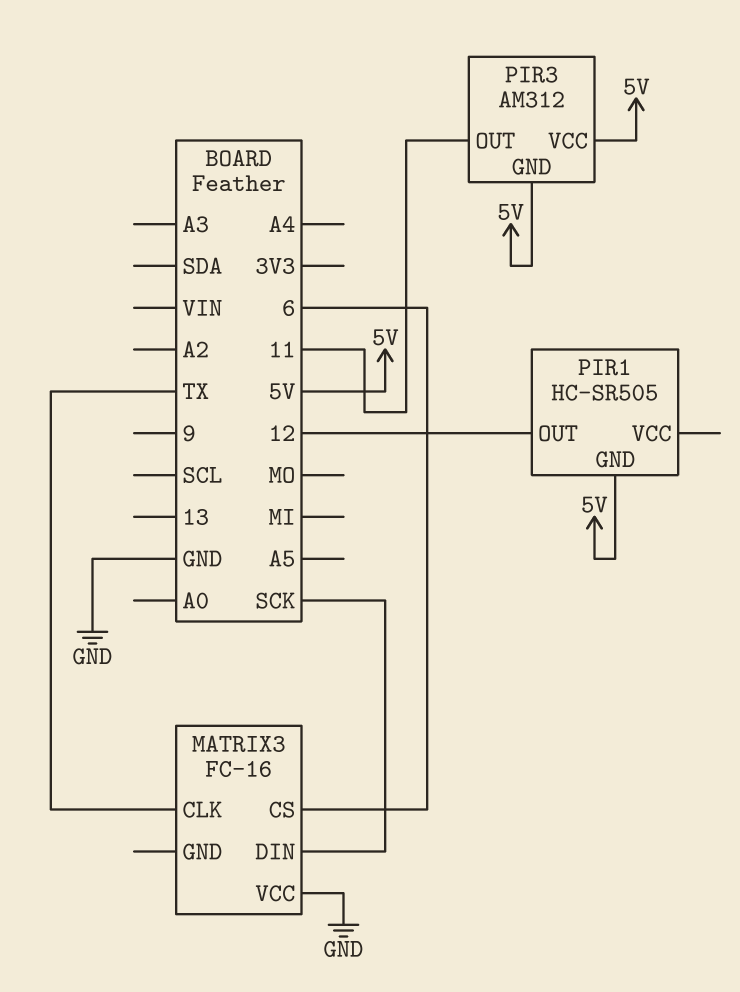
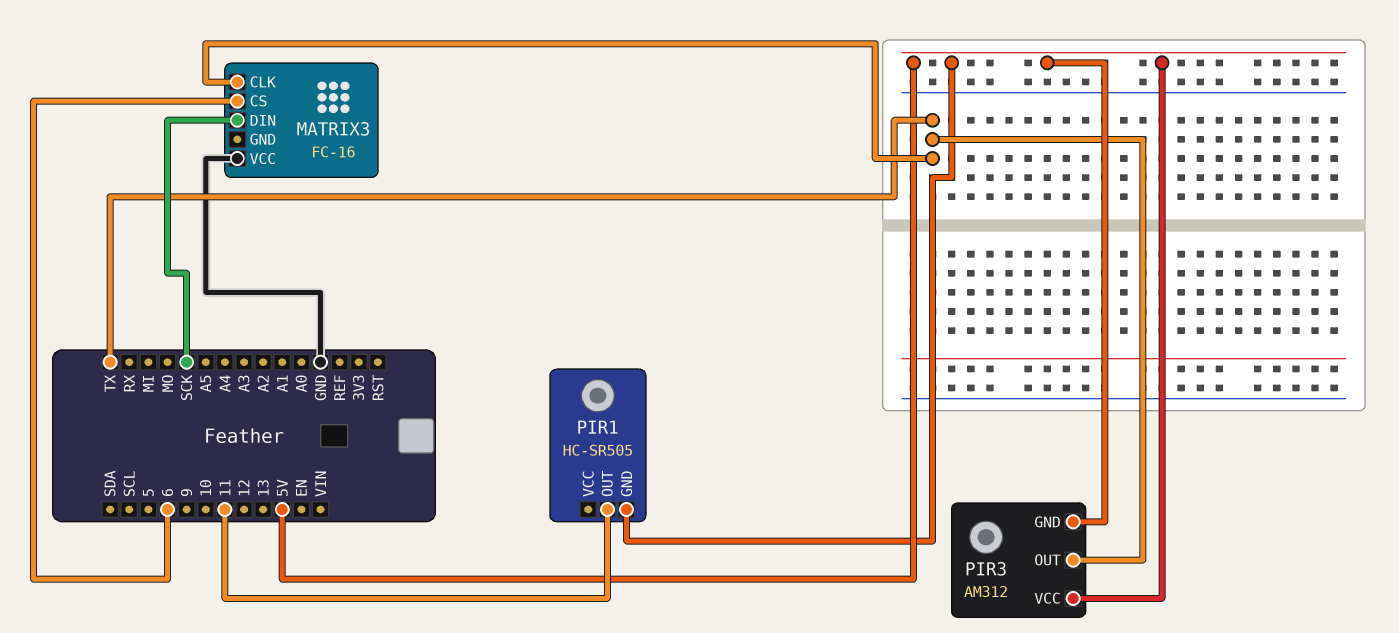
PIR1 pin OUT: 12 -> 11
PIR3 pin OUT: 11 -> TX

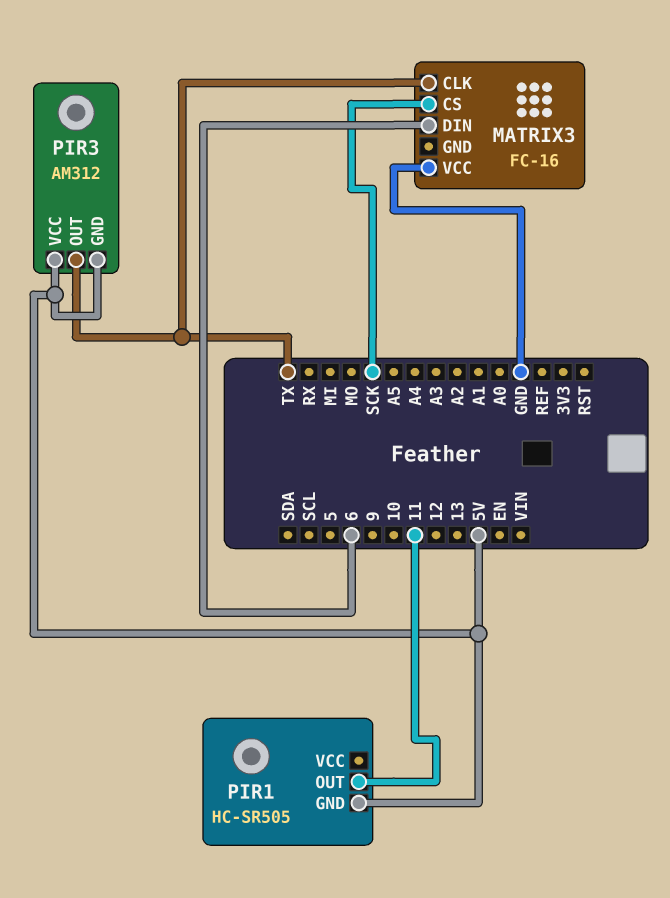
MATRIX3 pin CS: 6 -> SCK
MATRIX3 pin DIN: SCK -> 6

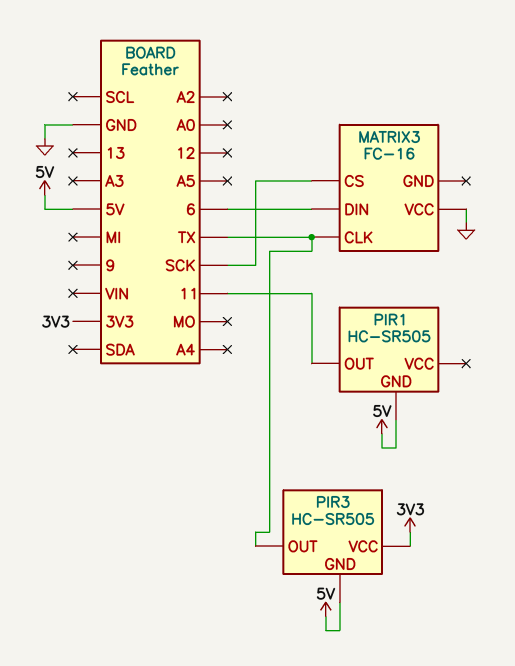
PIR3: AM312 -> HC-SR505
PIR3 pin VCC: 5V -> 3V3

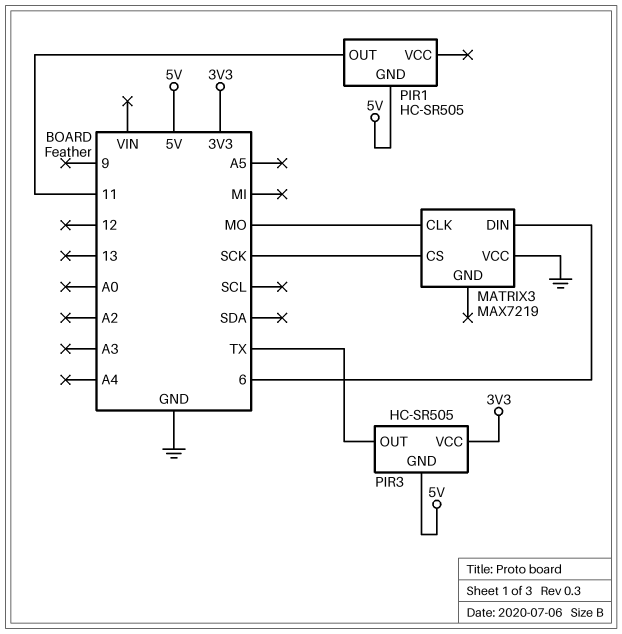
MATRIX3: FC-16 -> MAX7219
MATRIX3 pin CLK: TX -> MO

